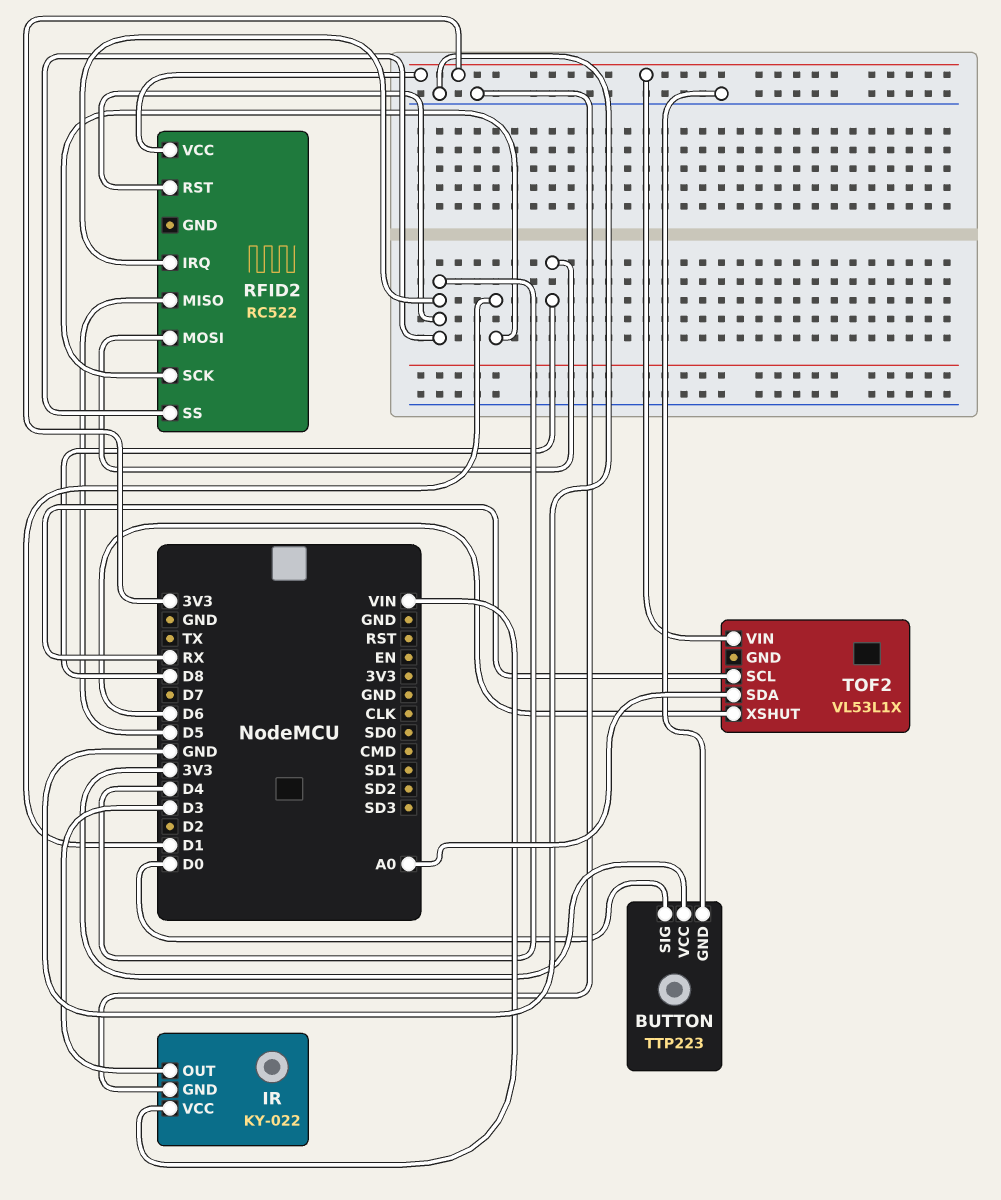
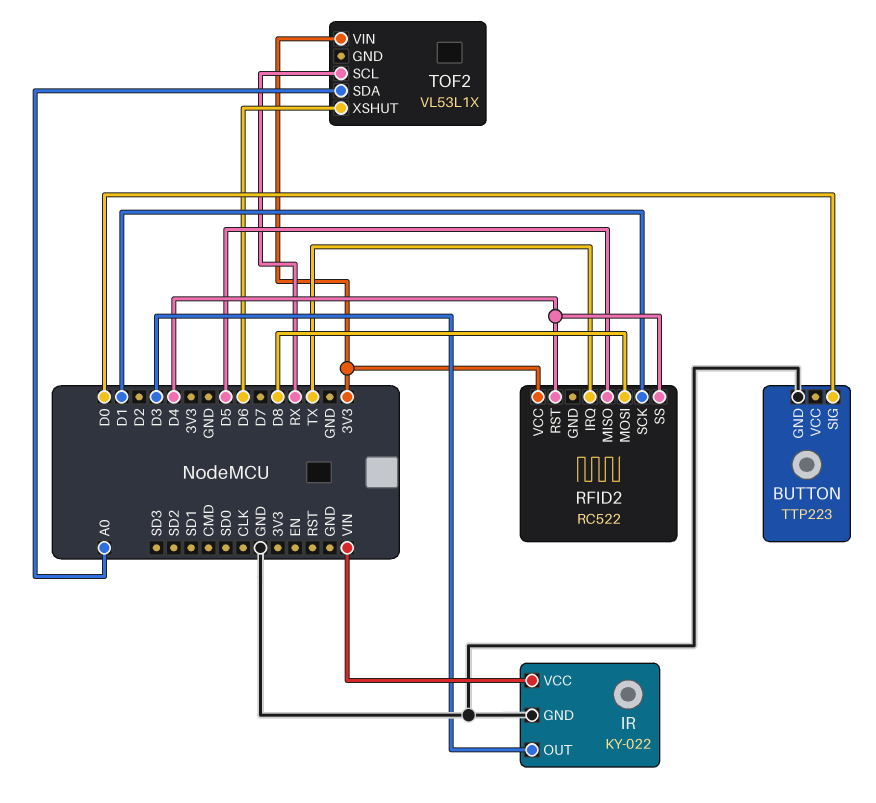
BUTTON pin VCC: 3V3 -> none
RFID2 pin IRQ: D4 -> TX

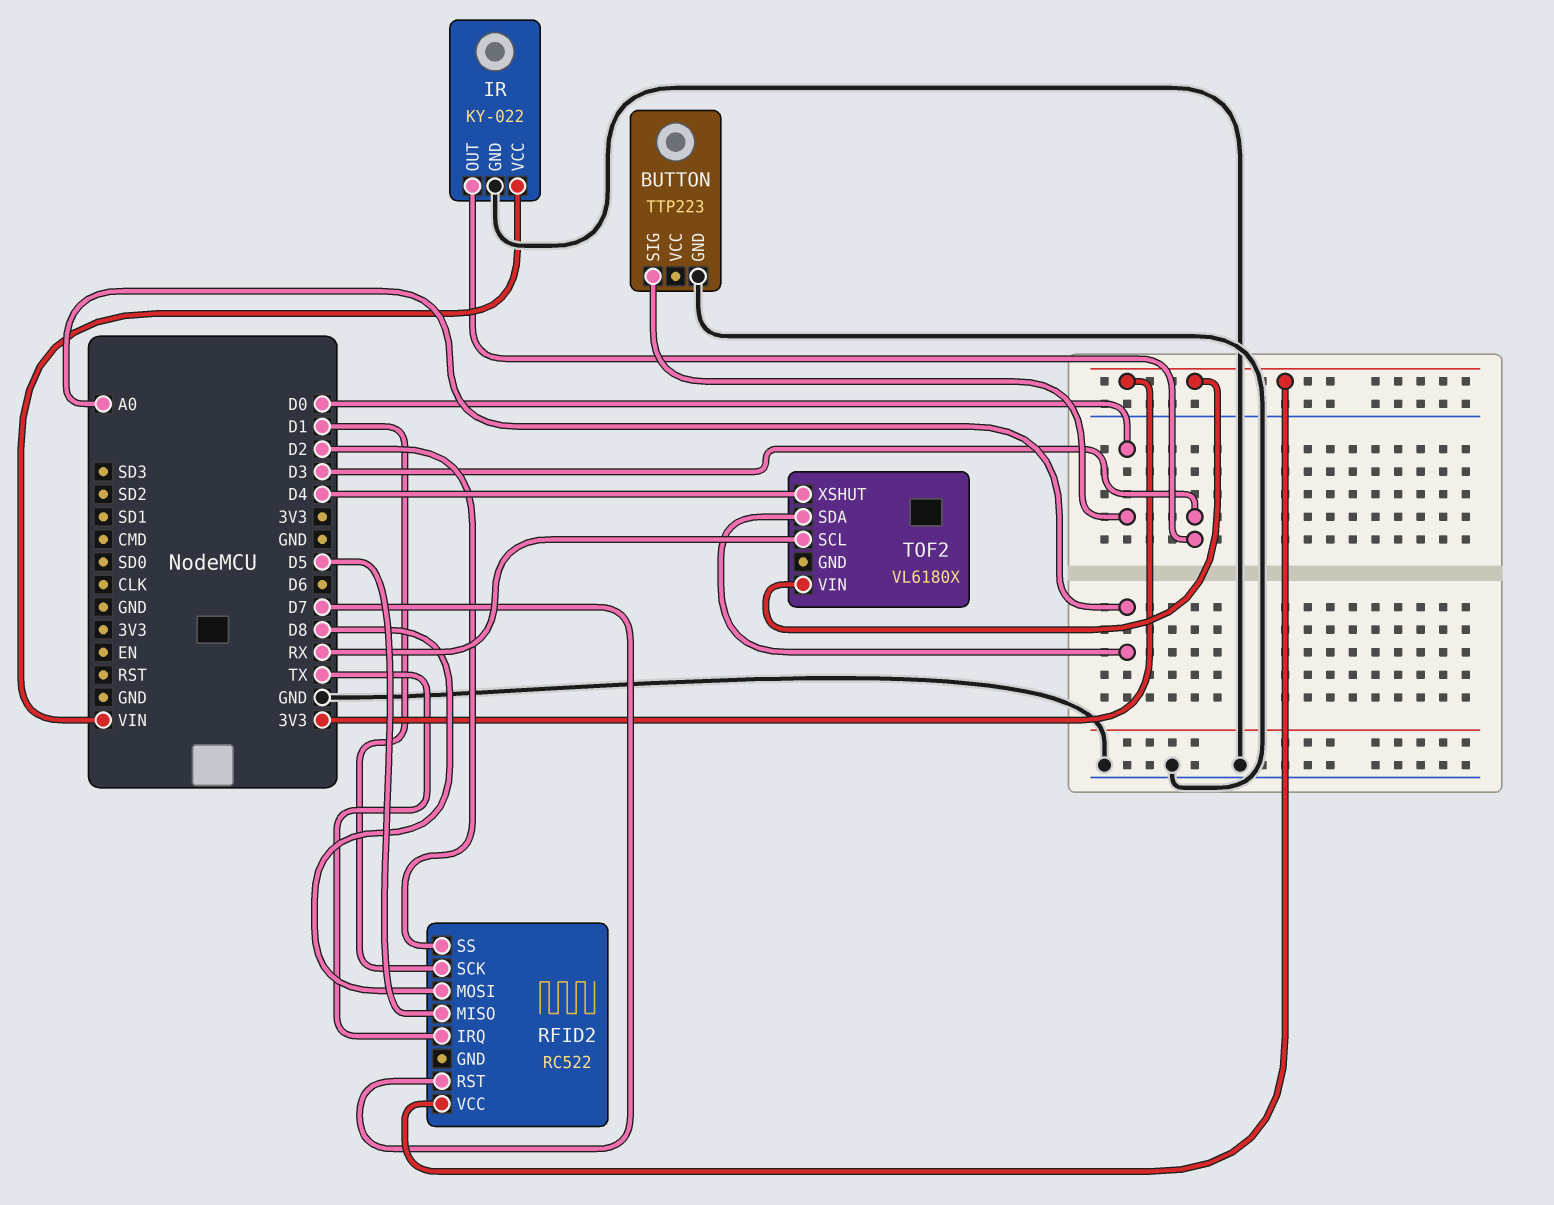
RFID2 pin RST: D4 -> D7
RFID2 pin SS: D4 -> D2
TOF2: VL53L1X -> VL6180X
TOF2 pin XSHUT: D6 -> D4

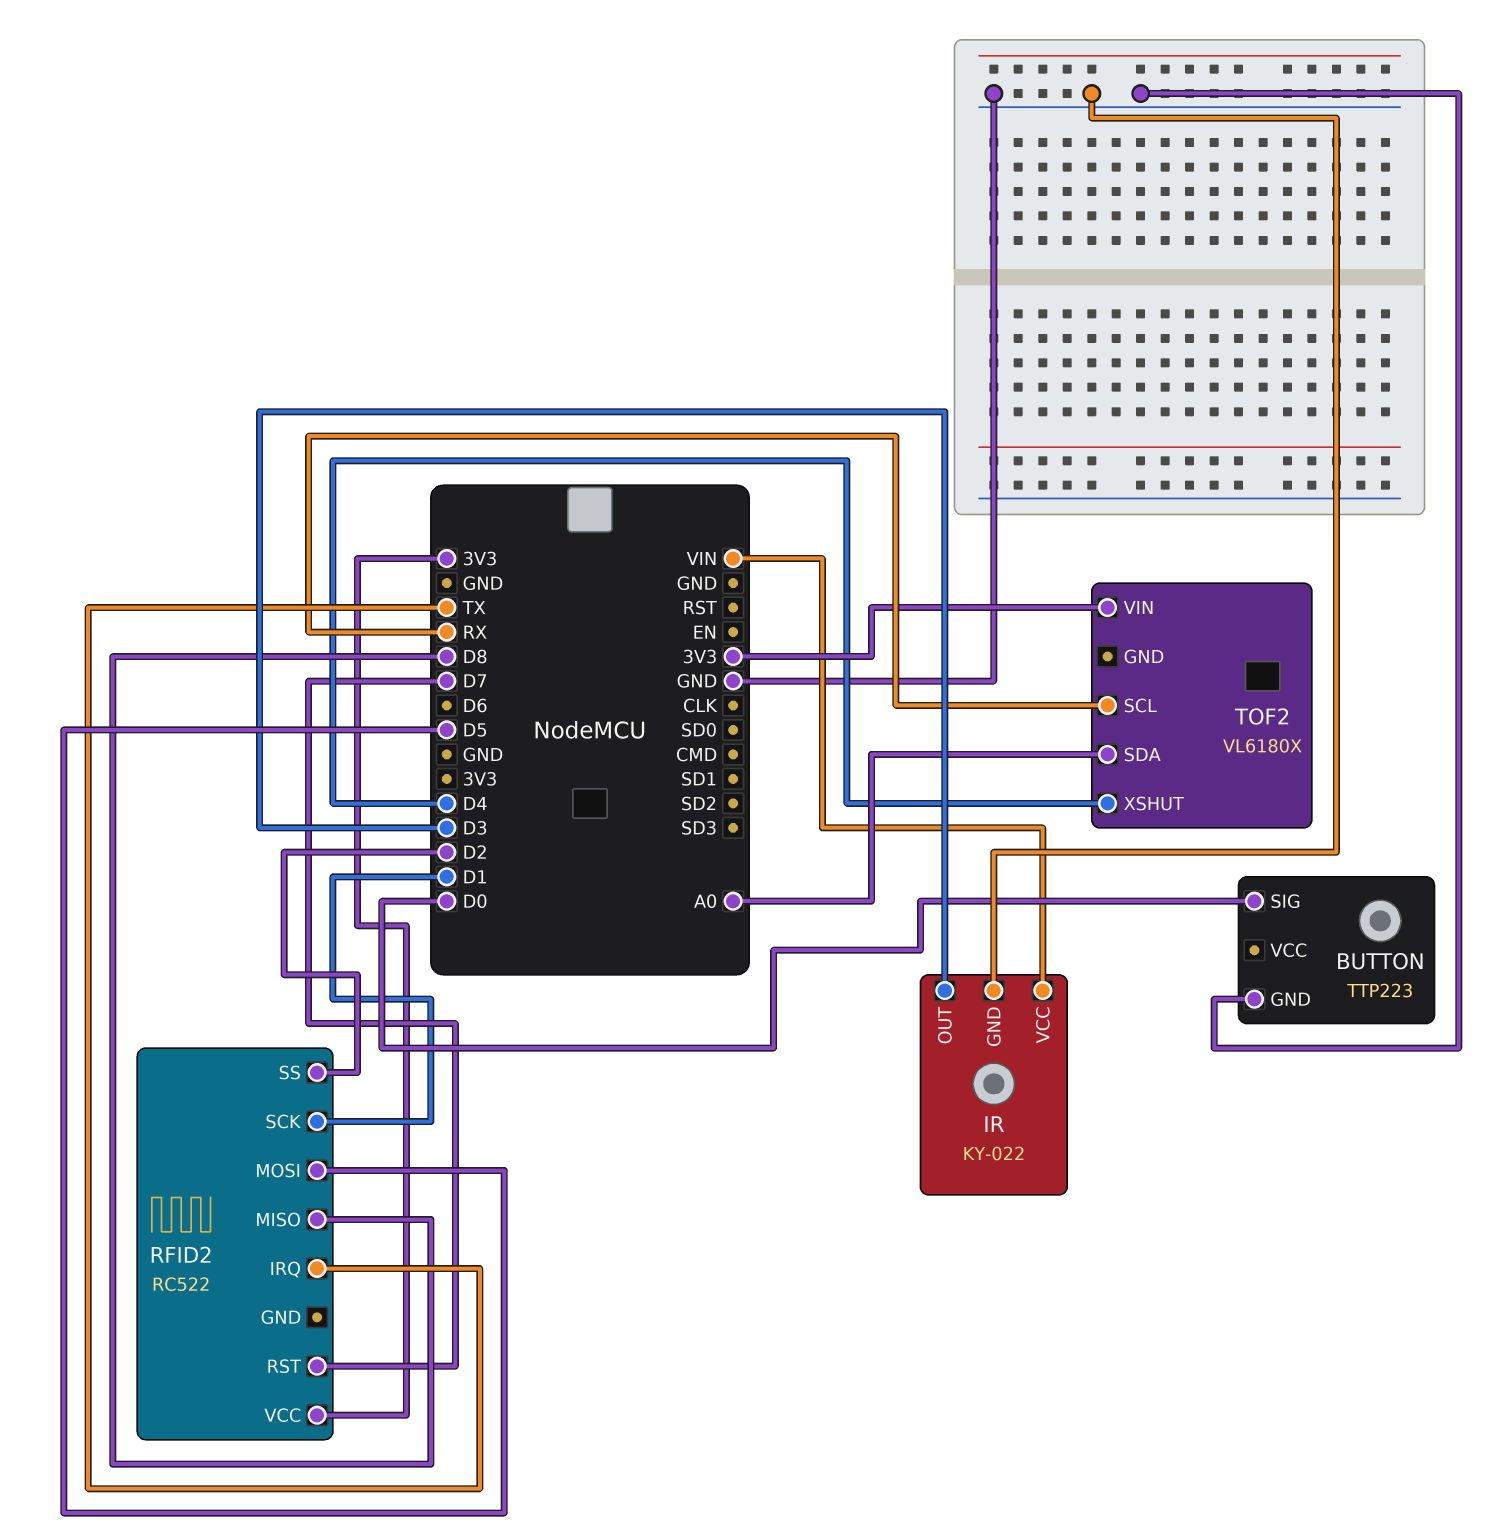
RFID2 pin MISO: D5 -> D8
RFID2 pin MOSI: D8 -> D5

